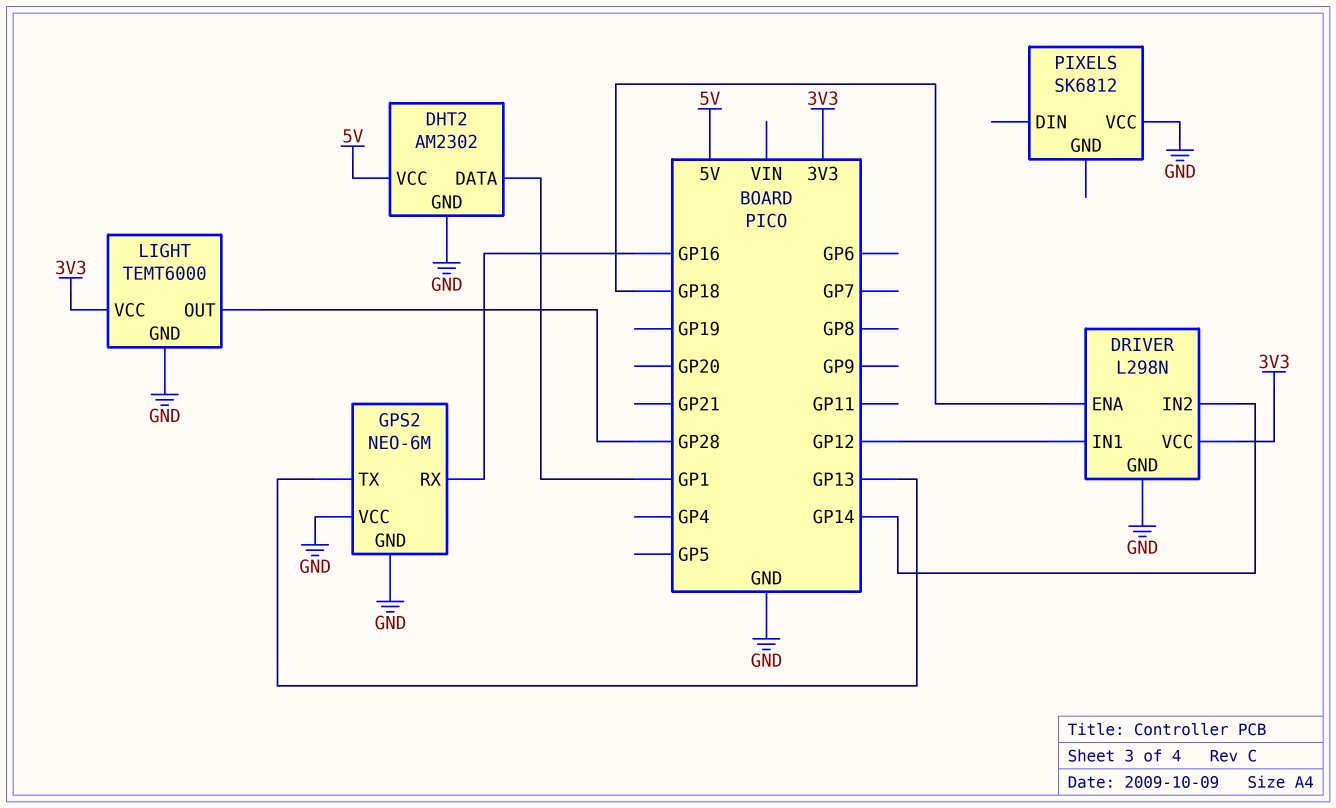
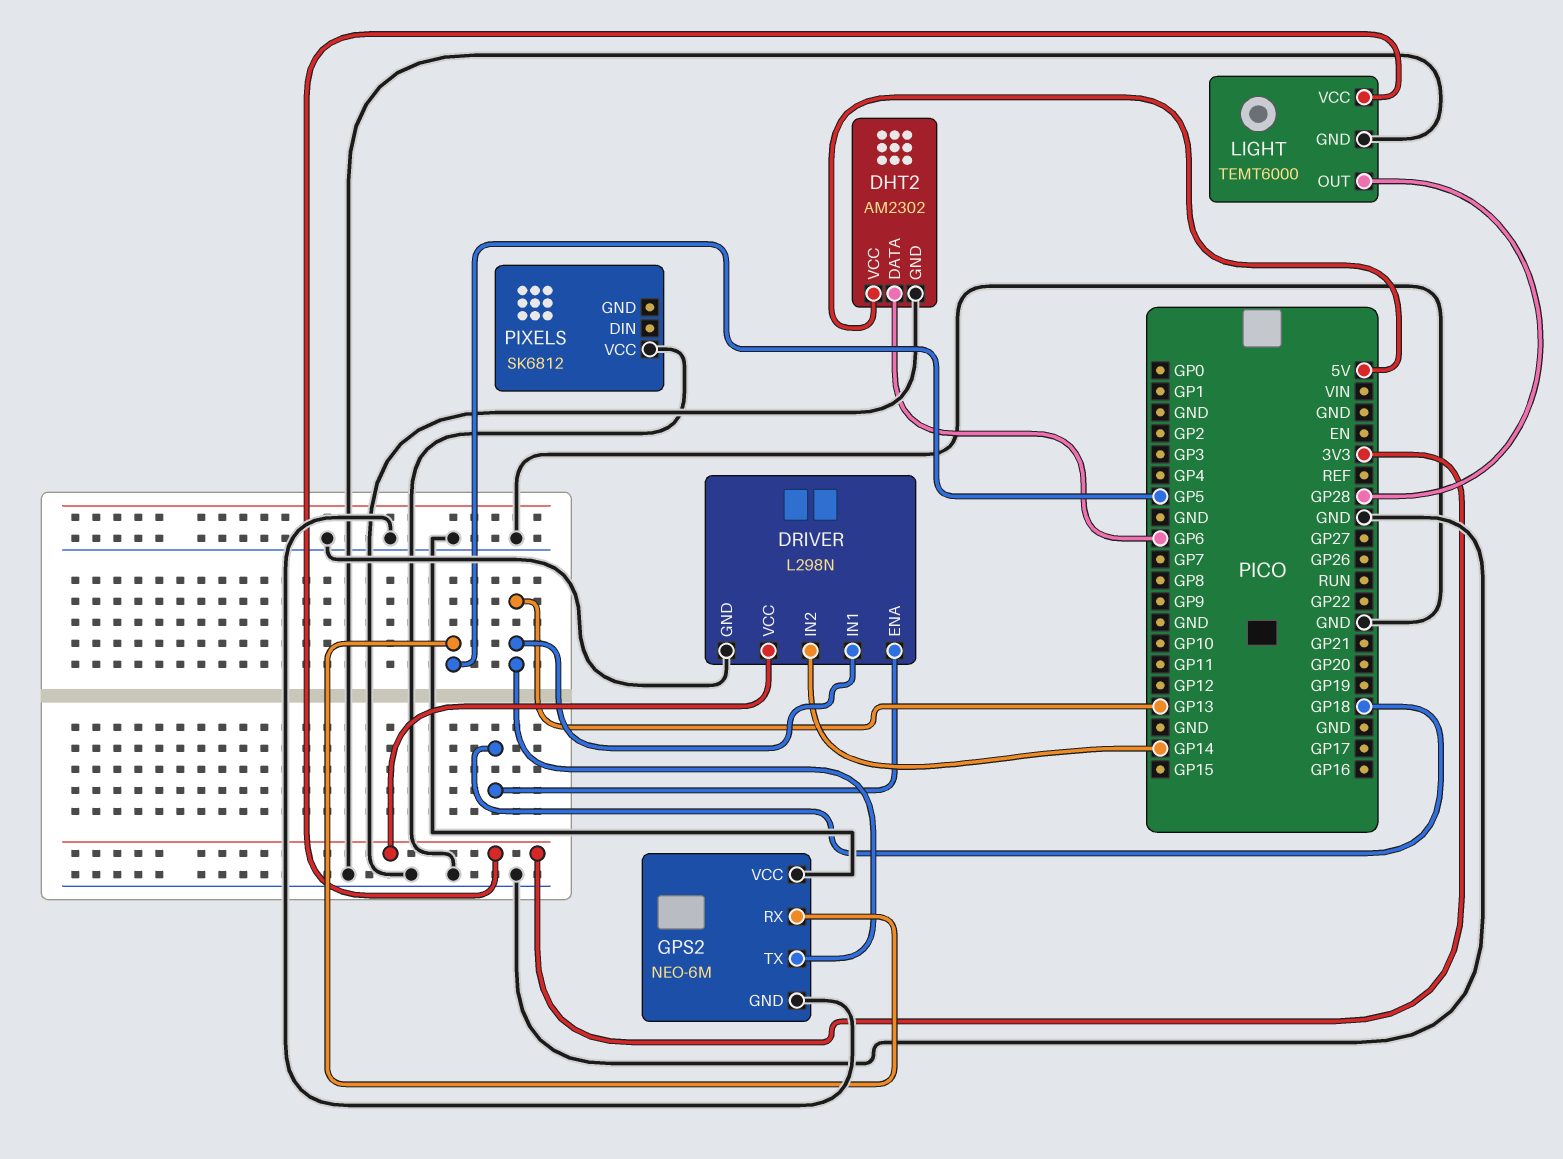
DHT2 pin DATA: GP1 -> GP6
DRIVER pin IN1: GP12 -> GP13
GPS2 pin RX: GP16 -> GP5

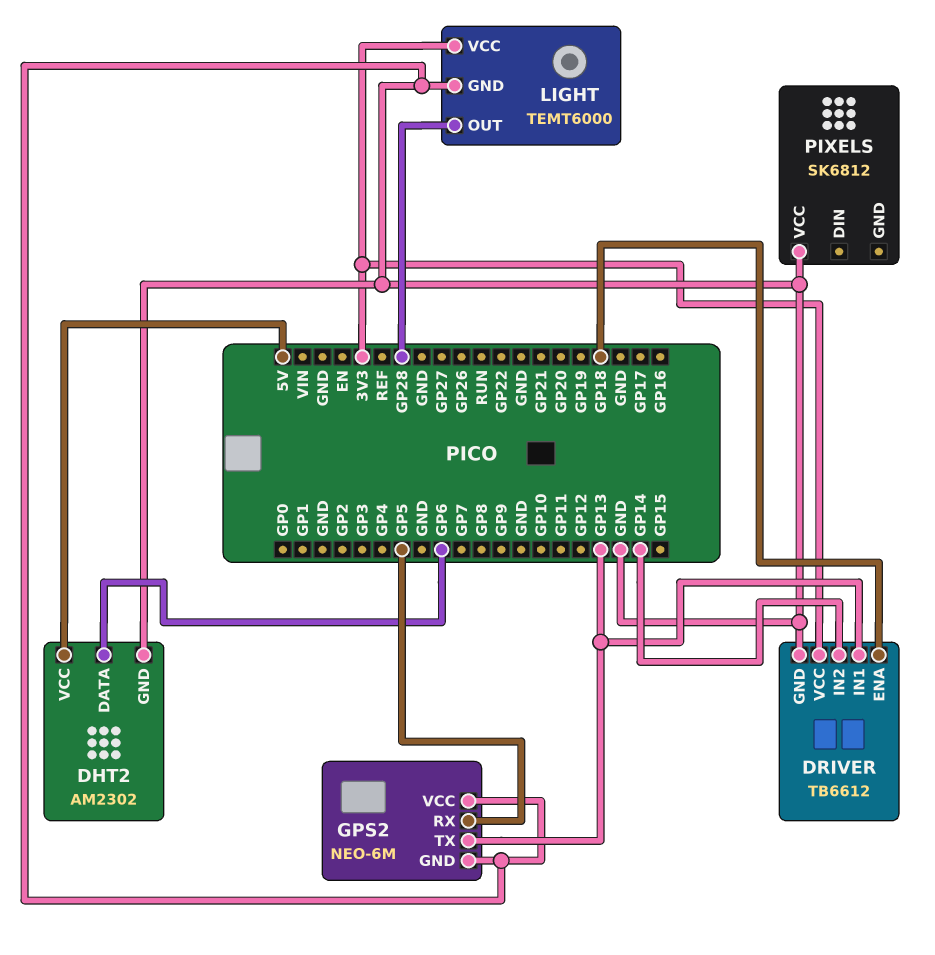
DRIVER: L298N -> TB6612

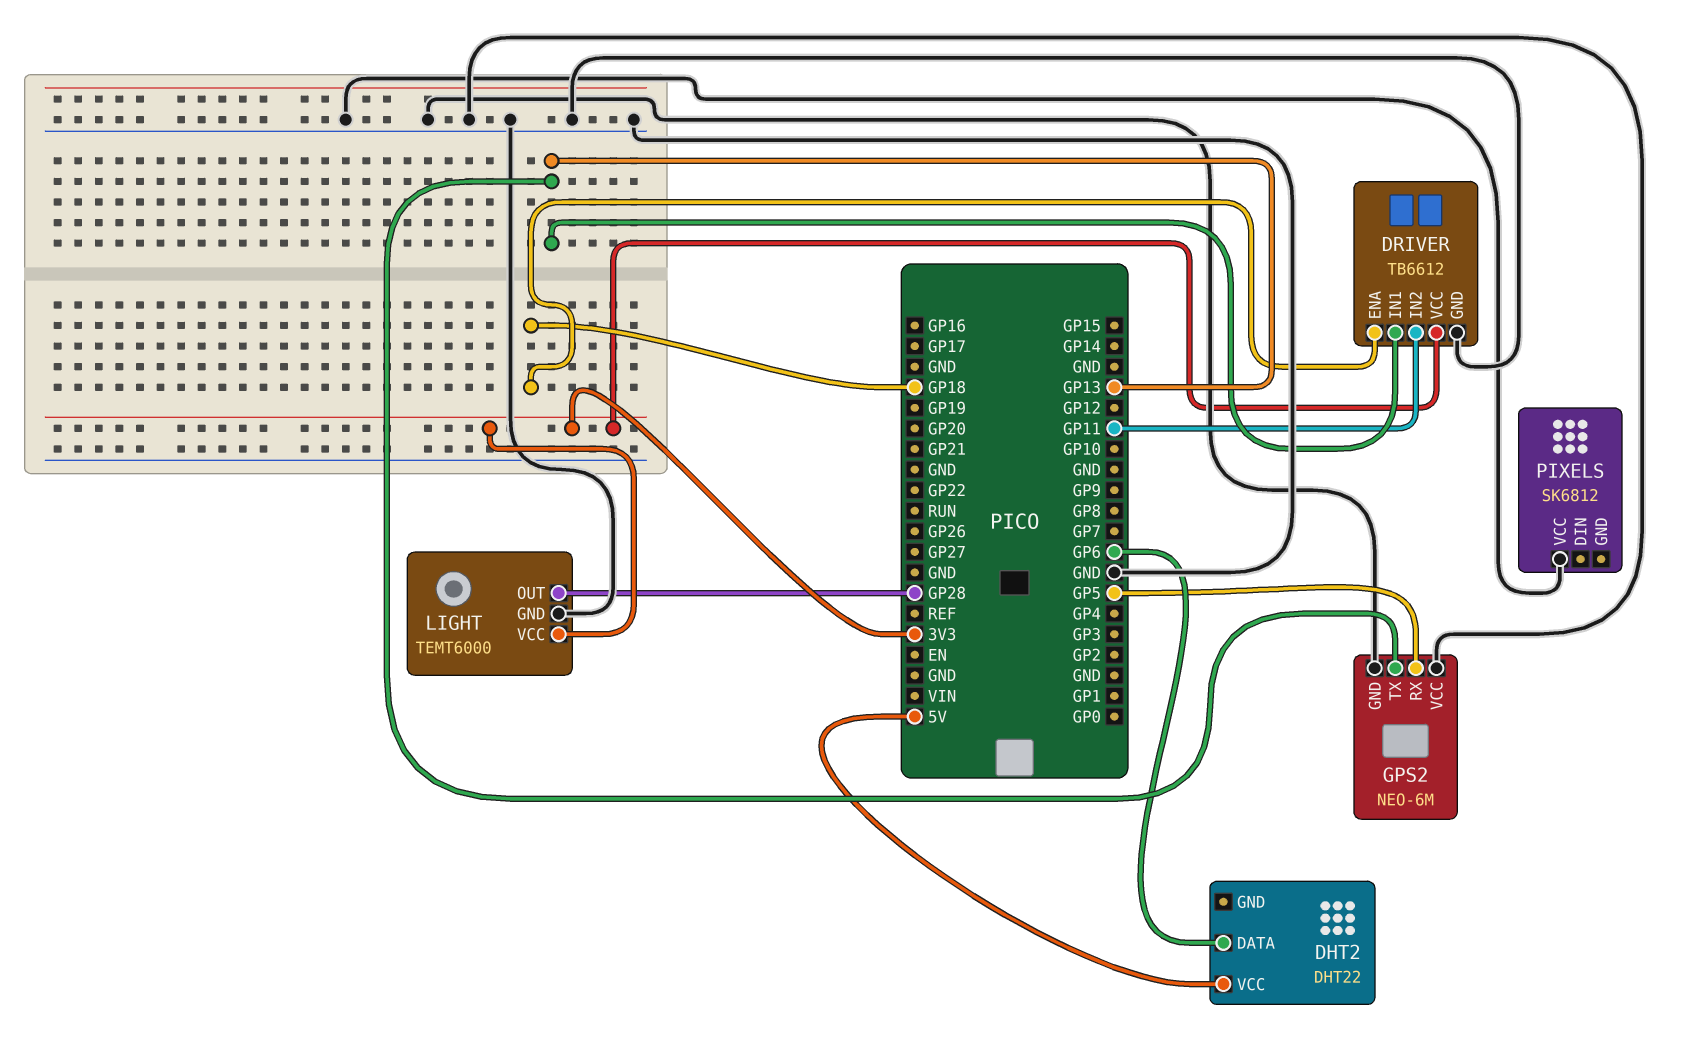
DHT2: AM2302 -> DHT22
DHT2 pin GND: GND -> none
DRIVER pin IN2: GP14 -> GP11

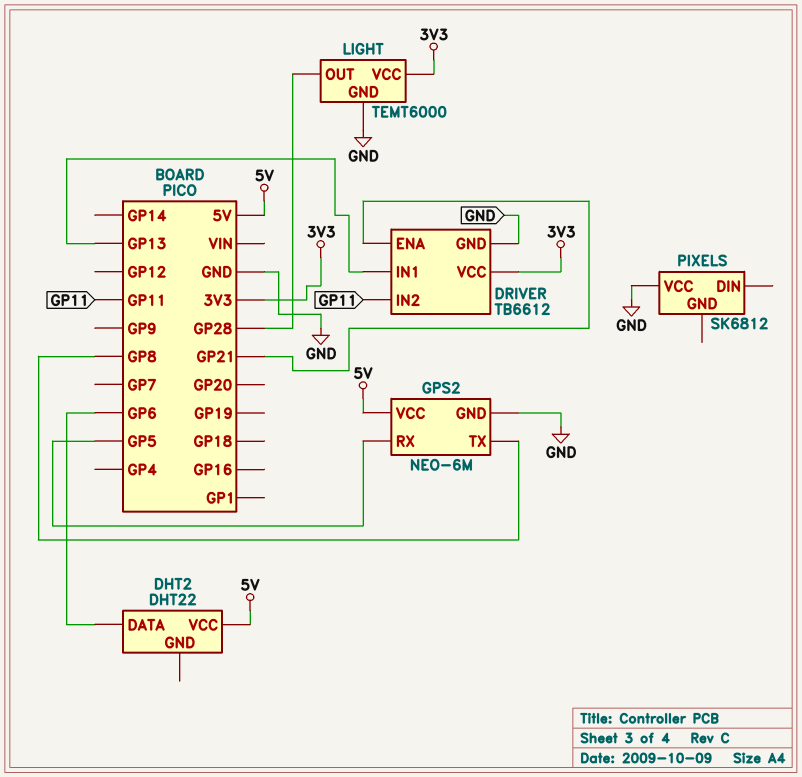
DRIVER pin ENA: GP18 -> GP21
GPS2 pin TX: GP13 -> GP8
GPS2 pin VCC: GND -> 5V

